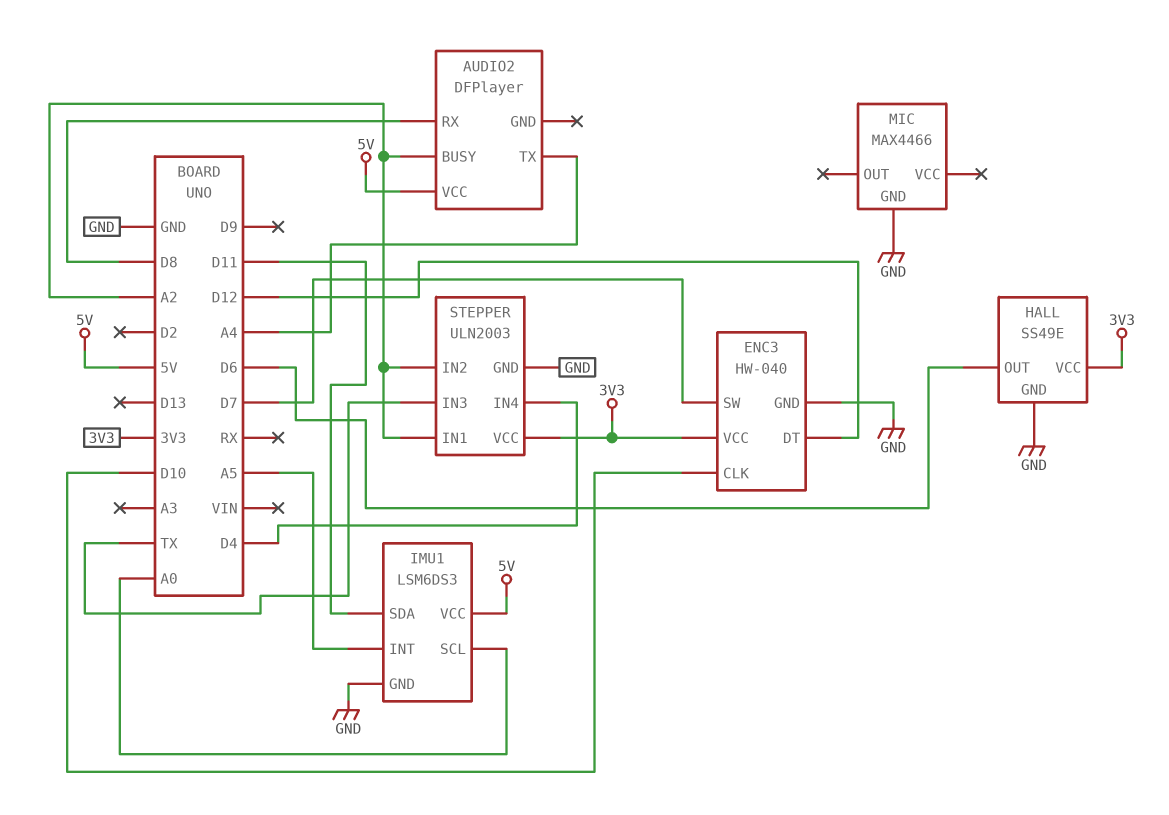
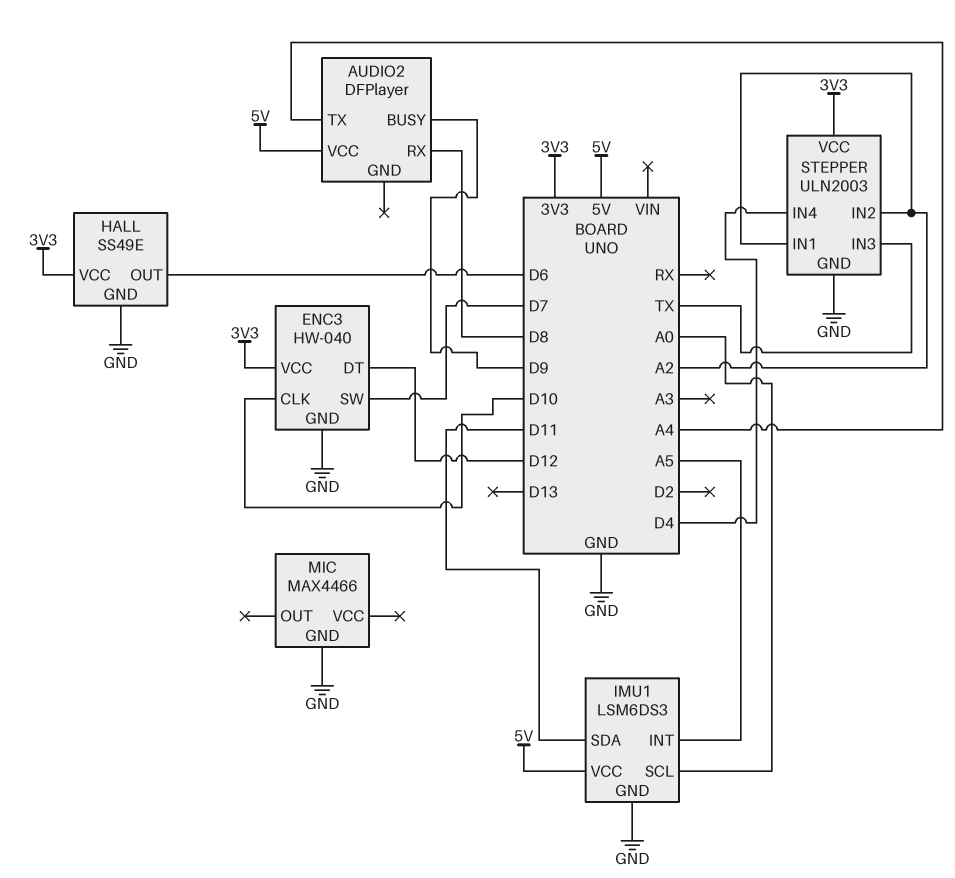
AUDIO2 pin BUSY: A2 -> D9

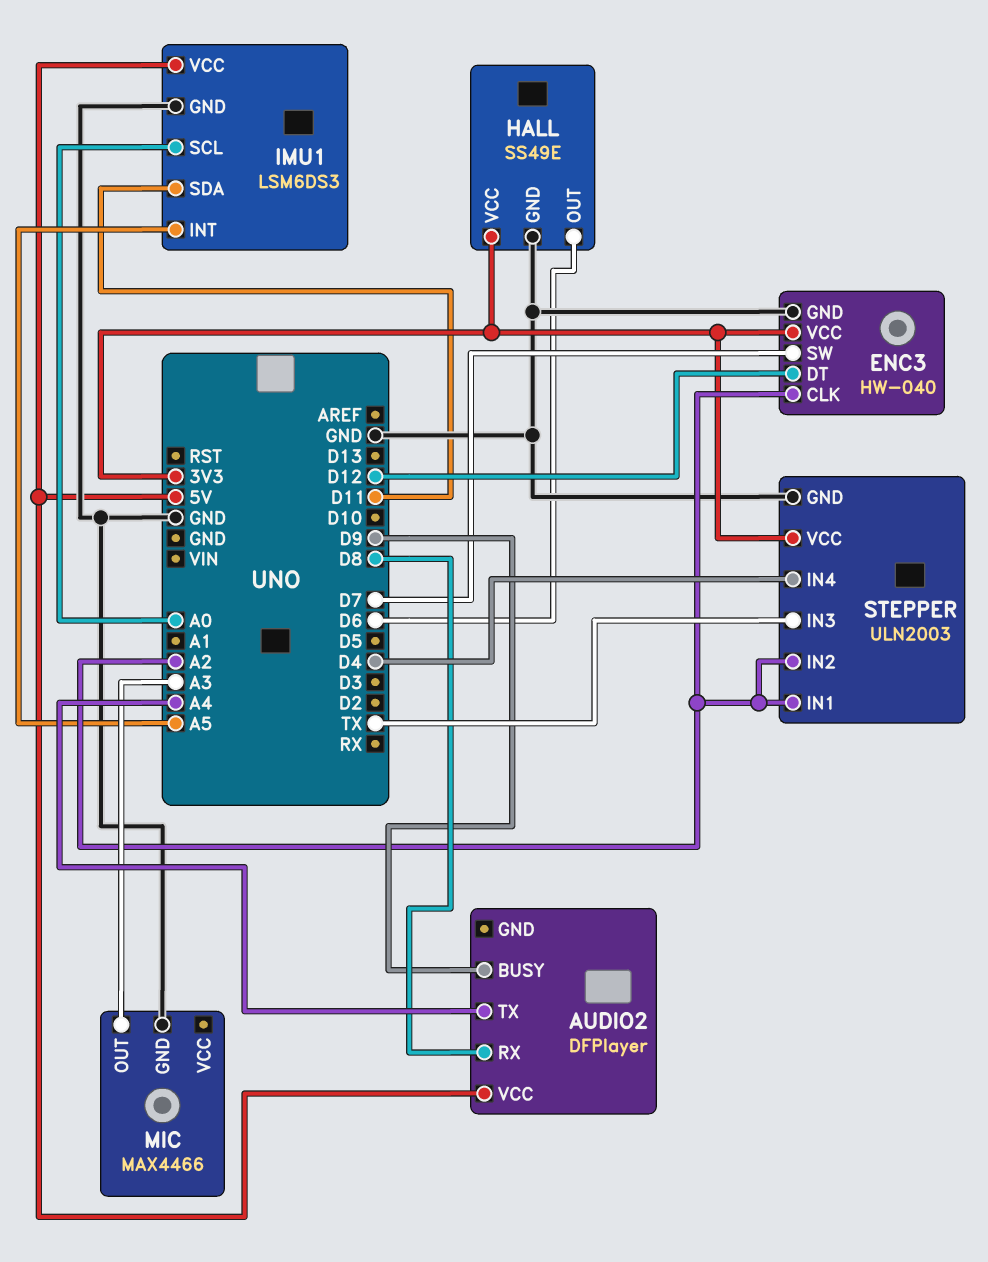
ENC3 pin CLK: D10 -> A2
MIC pin OUT: none -> A3

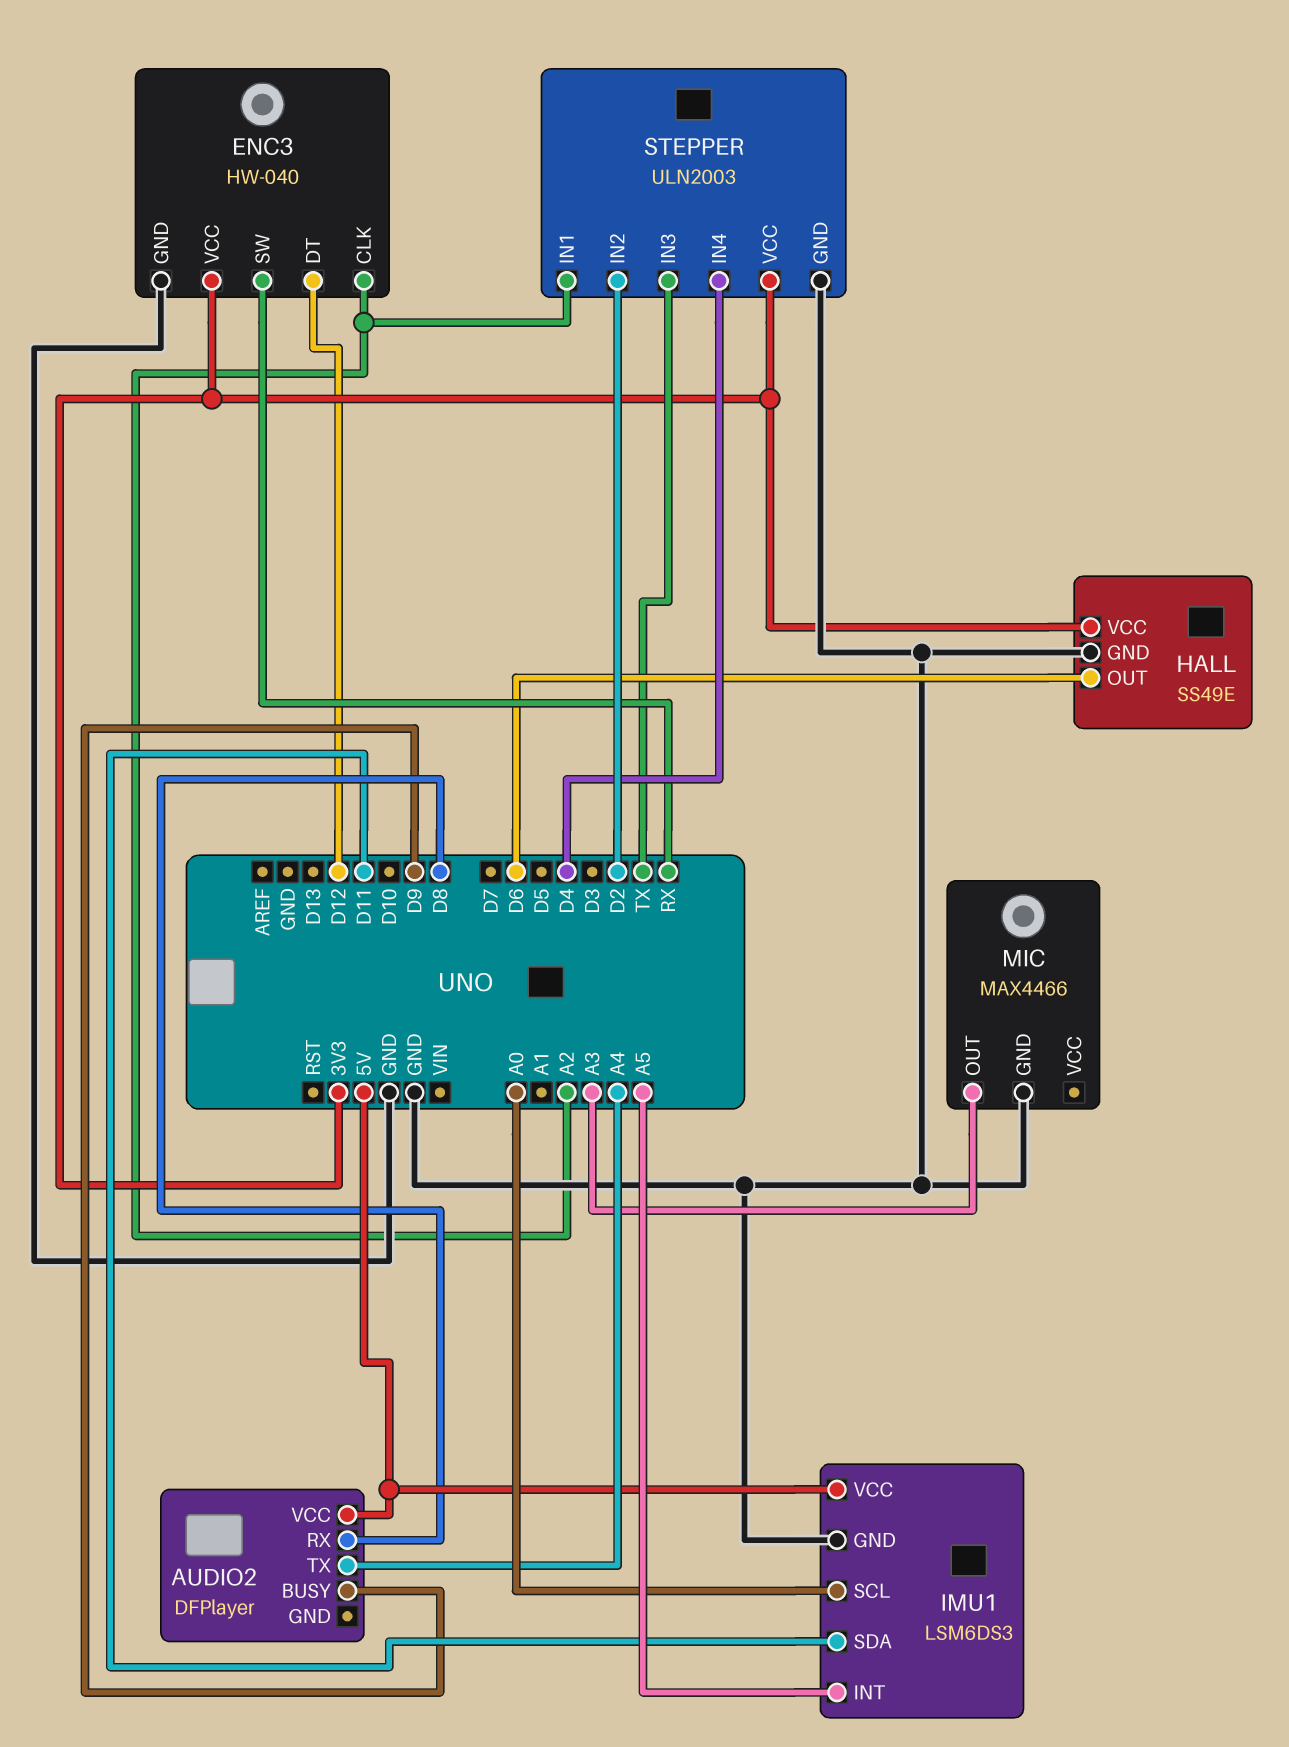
ENC3 pin SW: D7 -> RX
STEPPER pin IN2: A2 -> D2

